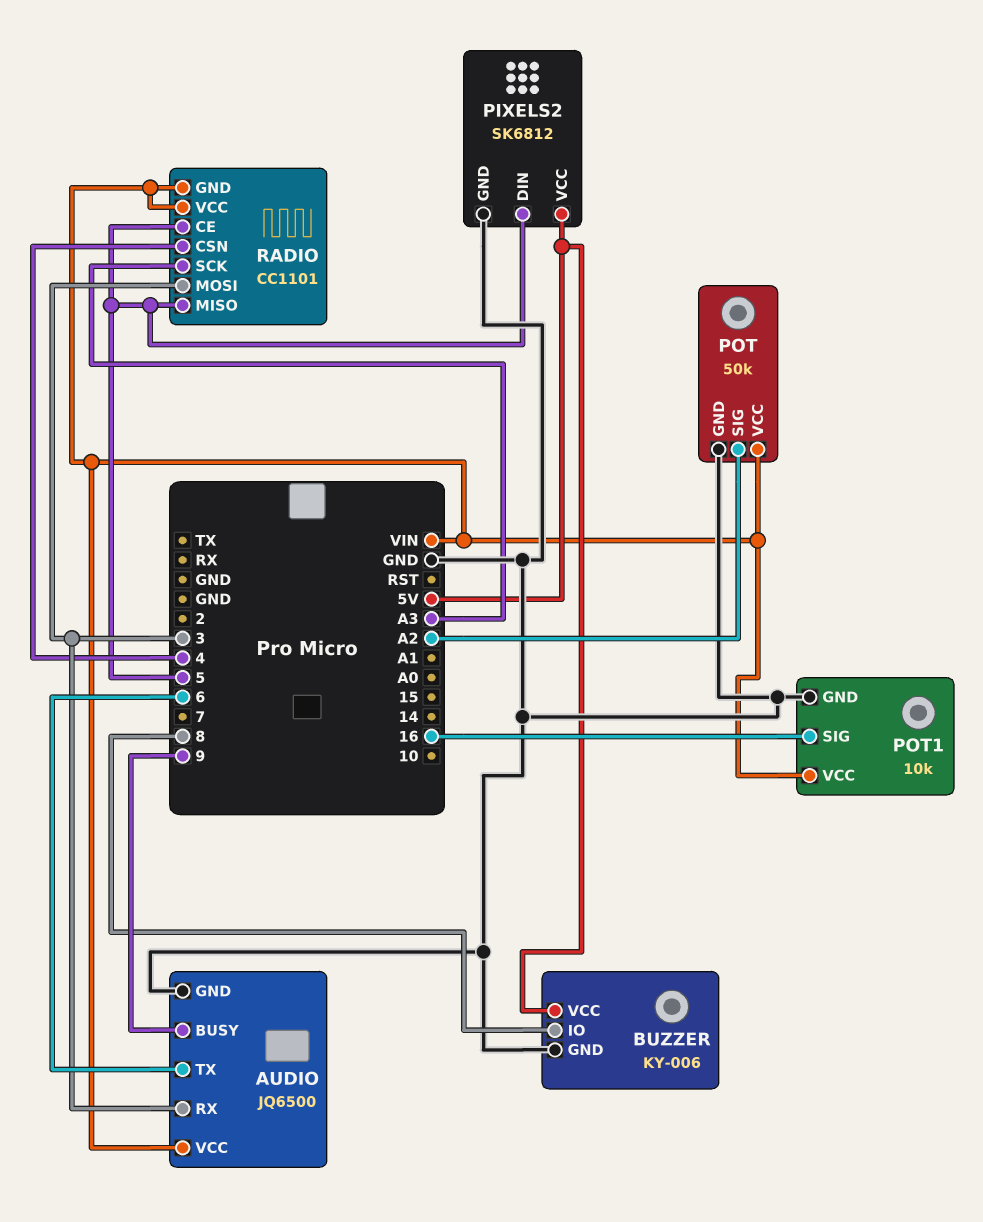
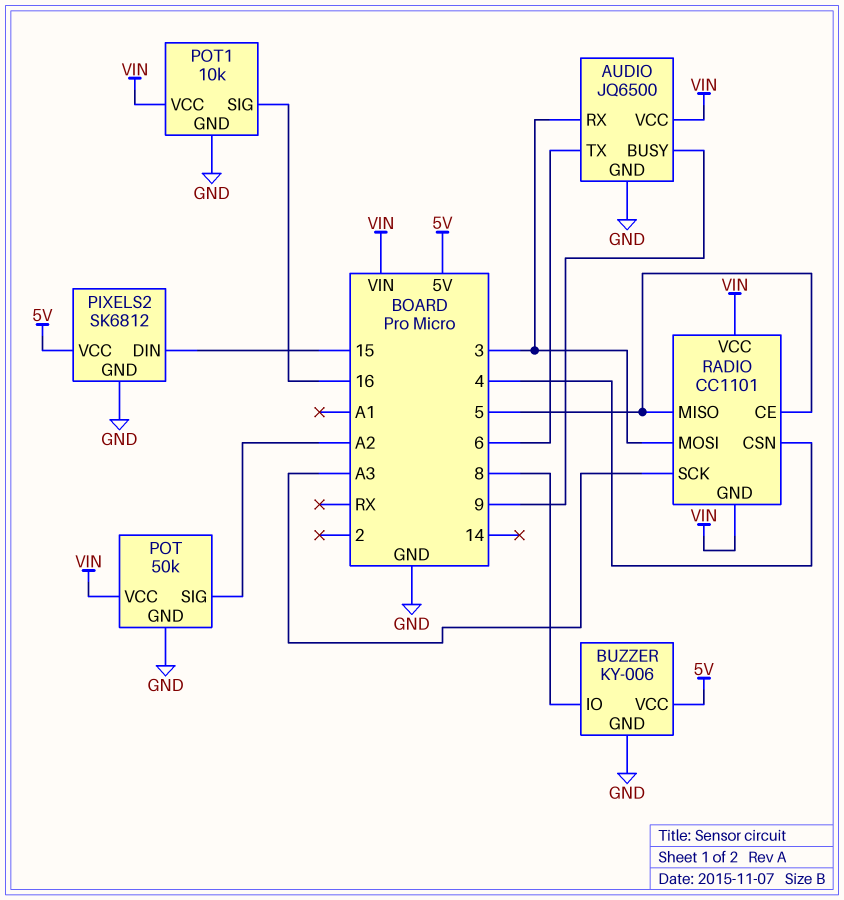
PIXELS2 pin DIN: 5 -> 15

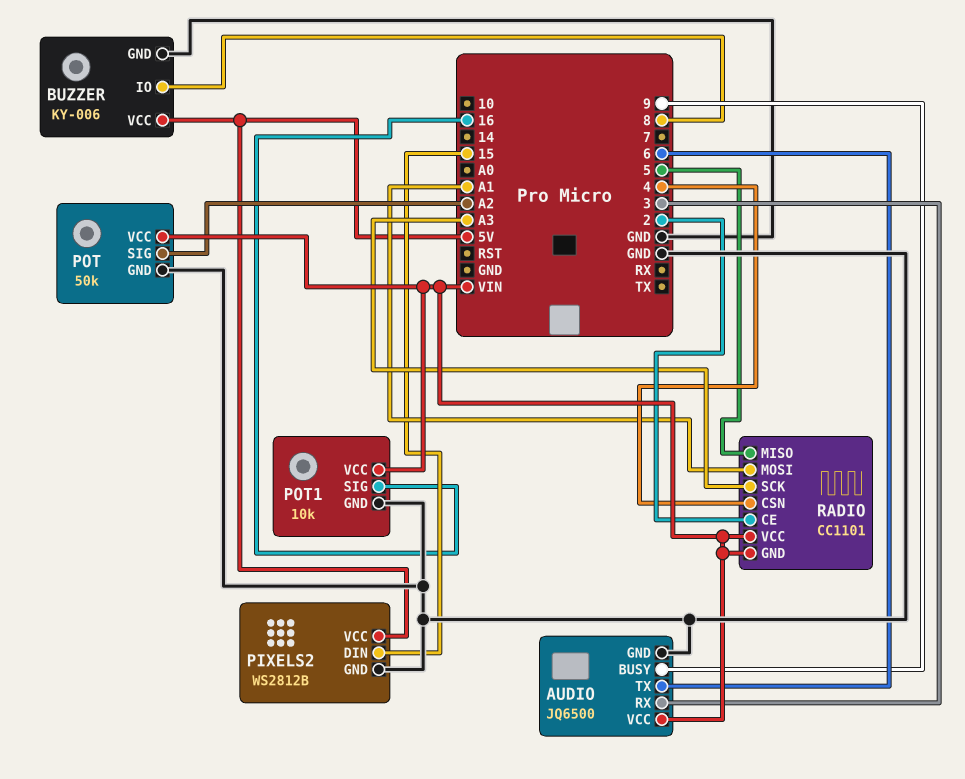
PIXELS2: SK6812 -> WS2812B
RADIO pin CE: 5 -> 2
RADIO pin MOSI: 3 -> A1

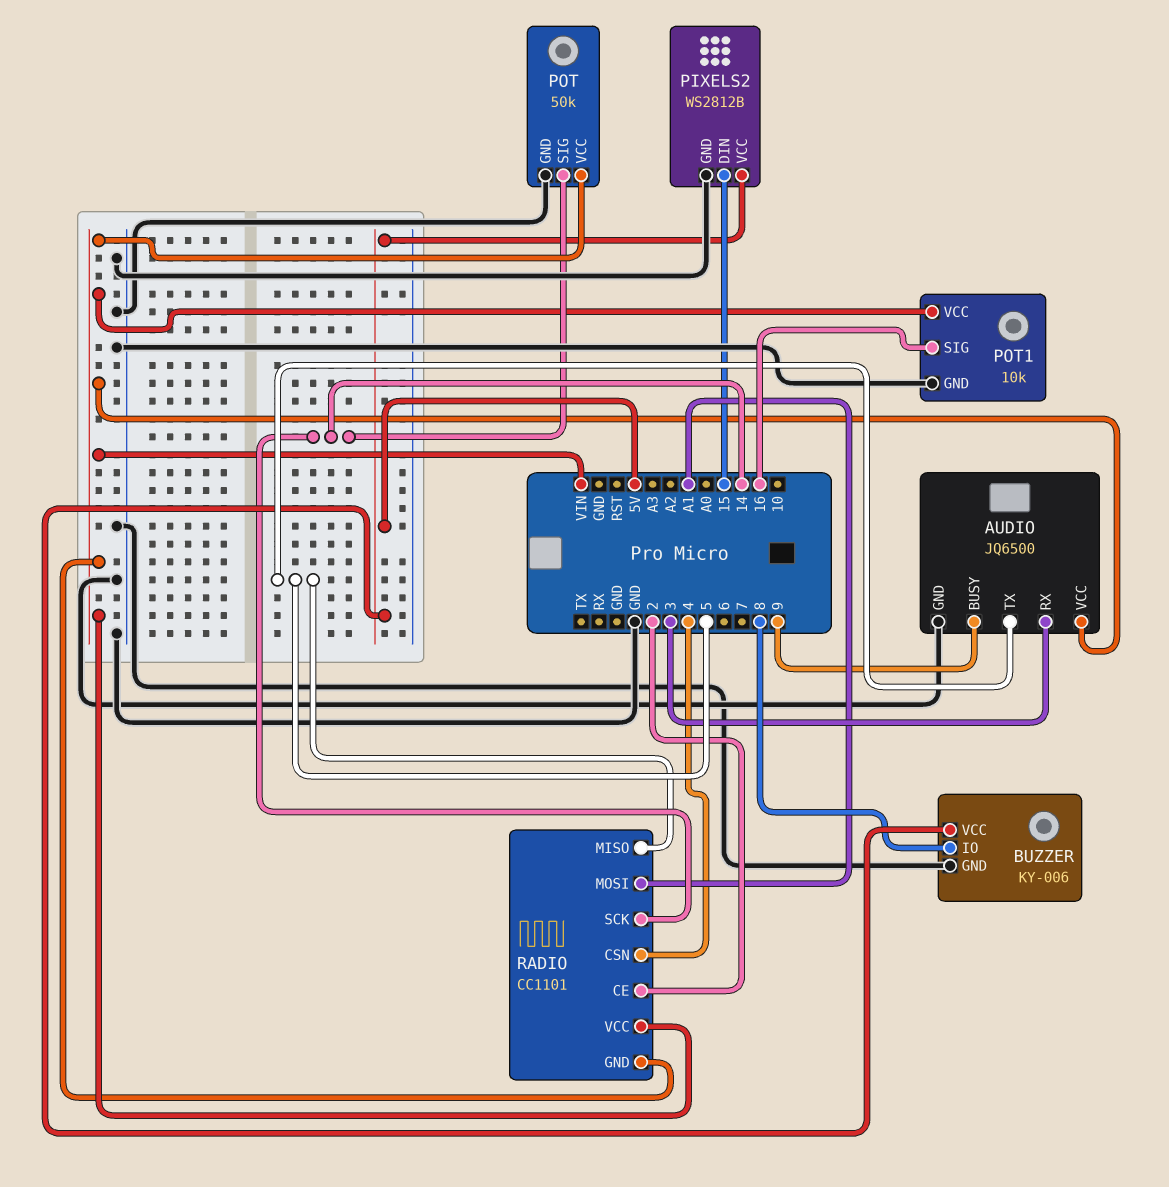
AUDIO pin TX: 6 -> 5
POT pin SIG: A2 -> 14
RADIO pin SCK: A3 -> 14

